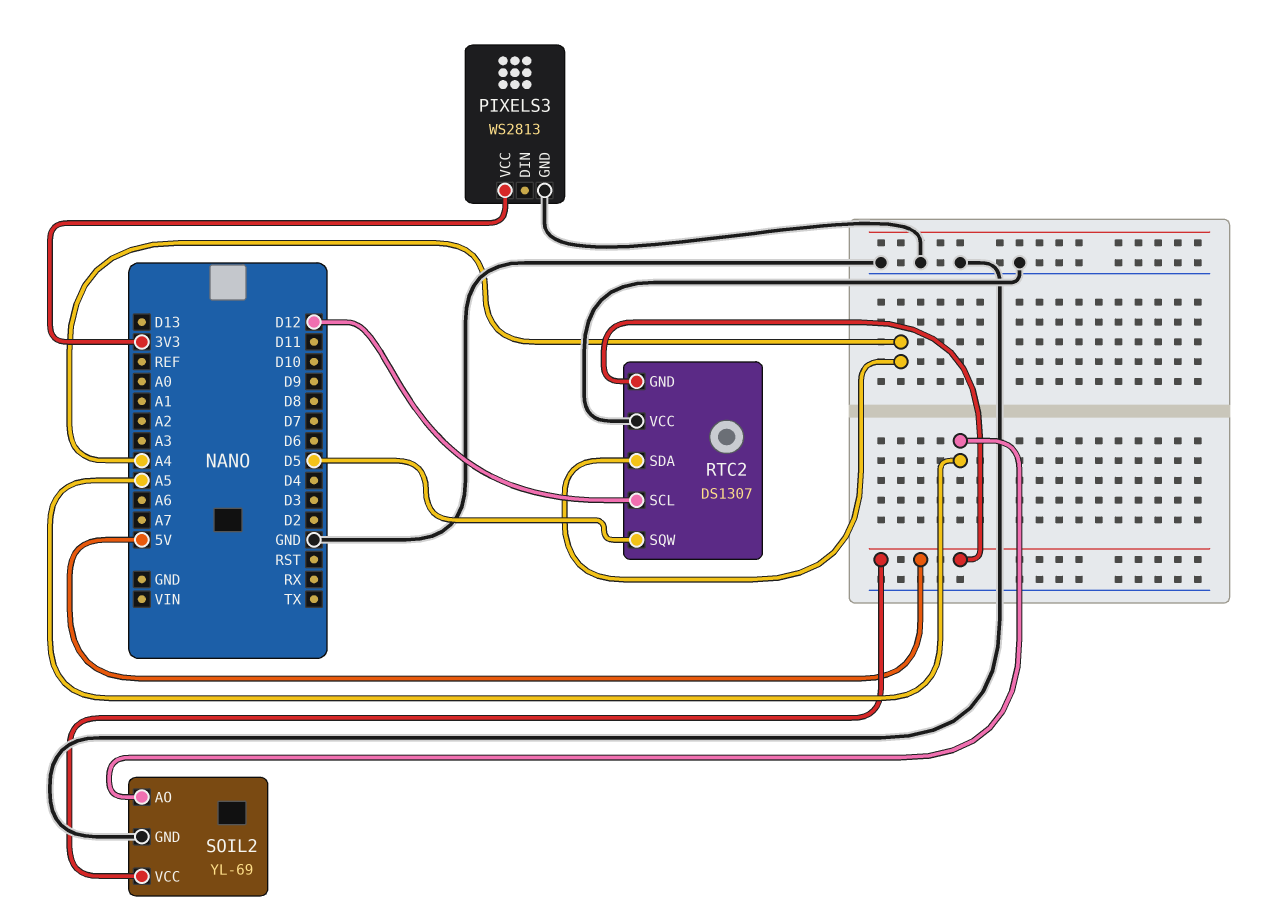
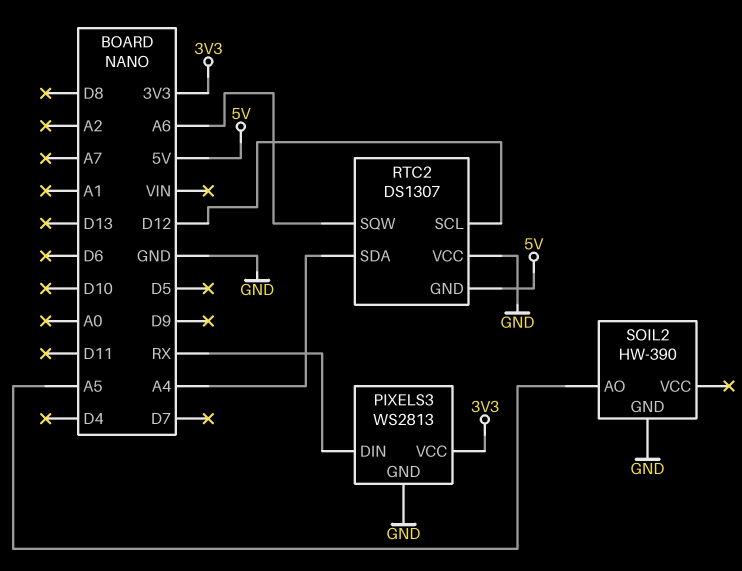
PIXELS3 pin DIN: none -> RX
RTC2 pin SQW: D5 -> A6
SOIL2: YL-69 -> HW-390
SOIL2 pin VCC: 5V -> none

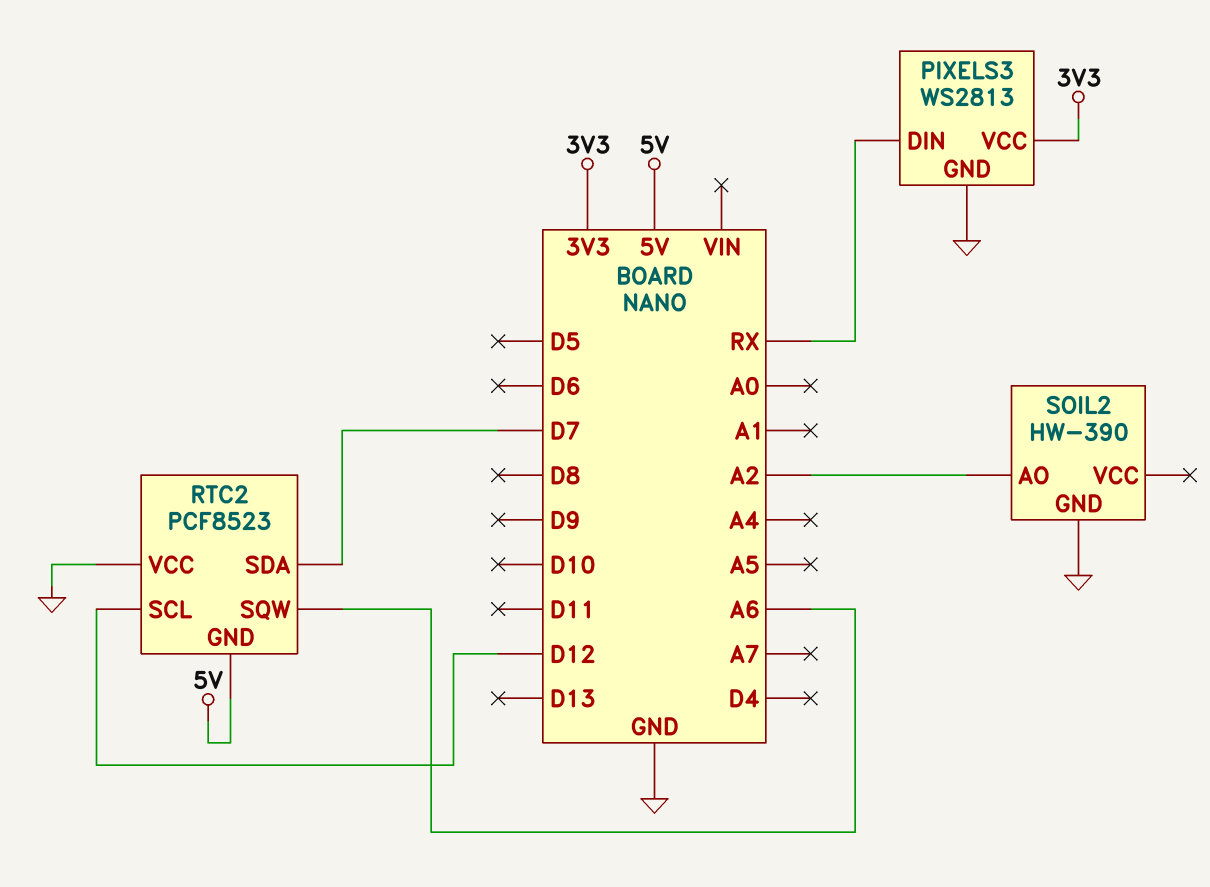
RTC2: DS1307 -> PCF8523
RTC2 pin SDA: A4 -> D7
SOIL2 pin AO: A5 -> A2

